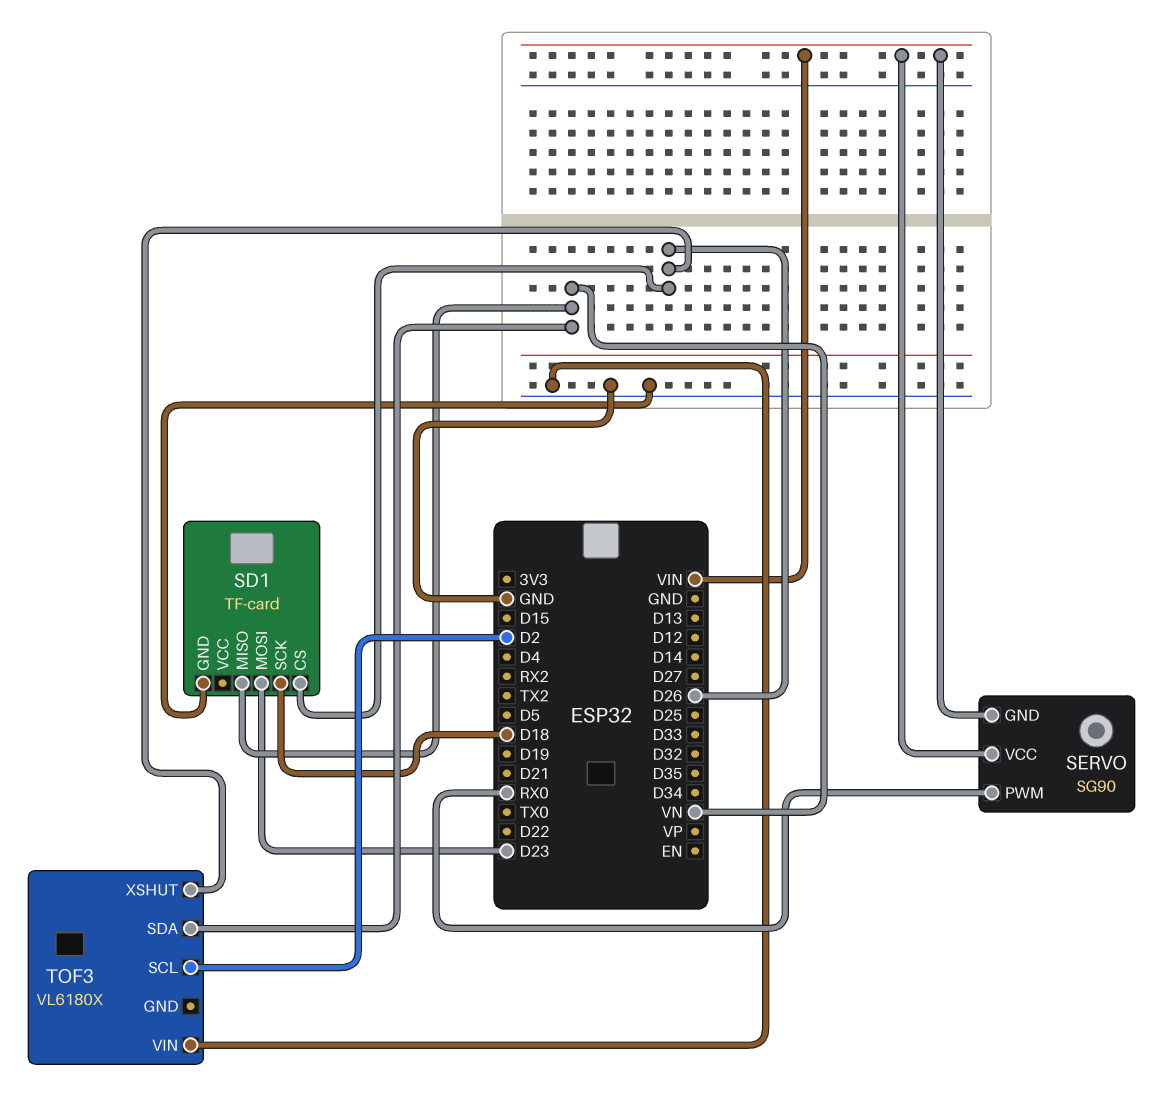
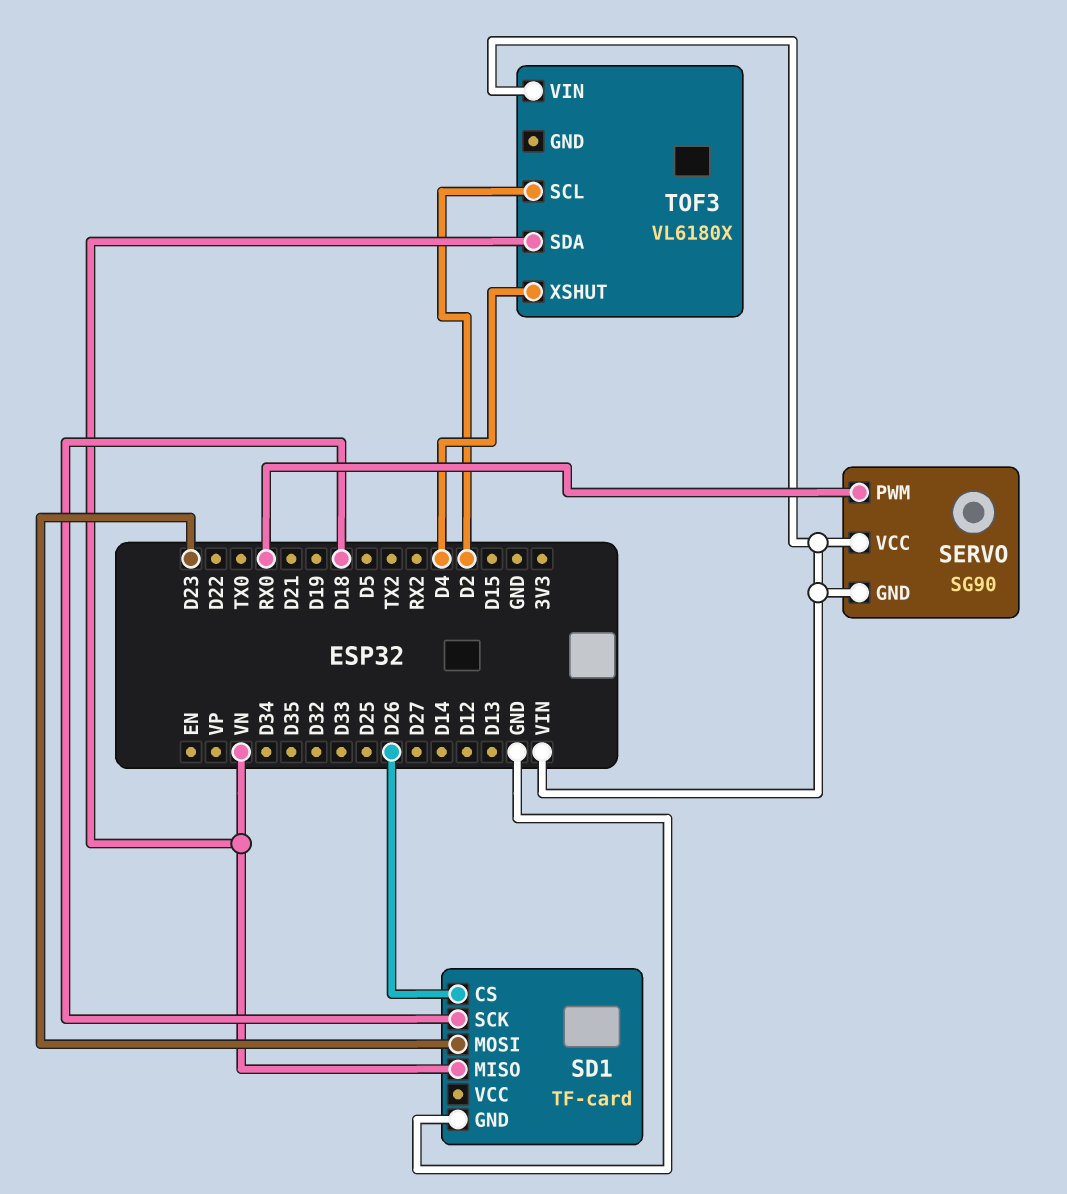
TOF3 pin VIN: GND -> VIN
TOF3 pin XSHUT: D26 -> D4

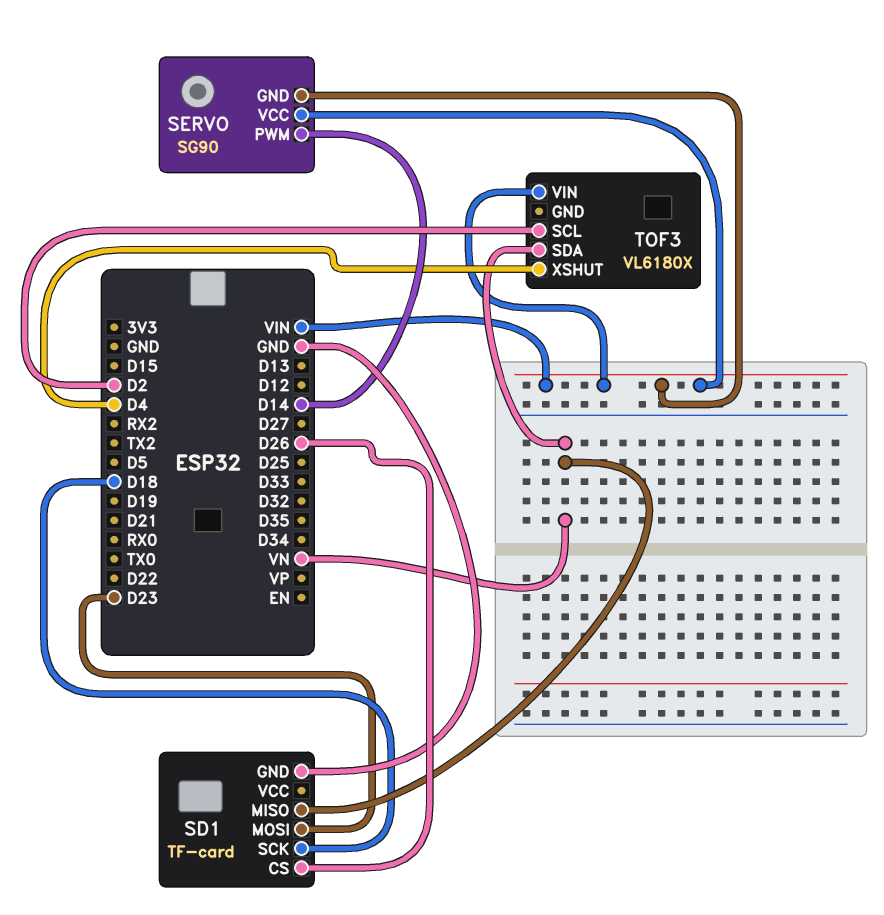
SERVO pin PWM: RX0 -> D14

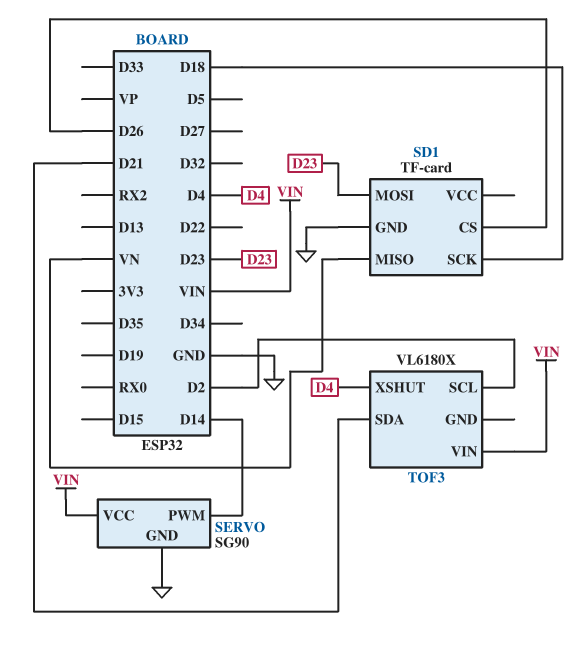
SERVO pin GND: VIN -> GND
TOF3 pin SDA: VN -> D21

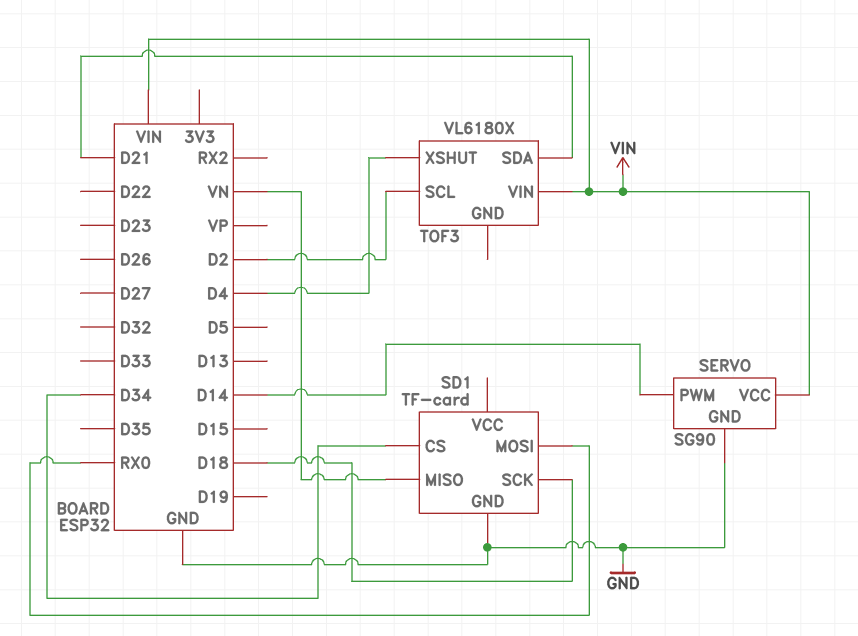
SD1 pin CS: D26 -> D34
SD1 pin MOSI: D23 -> RX0

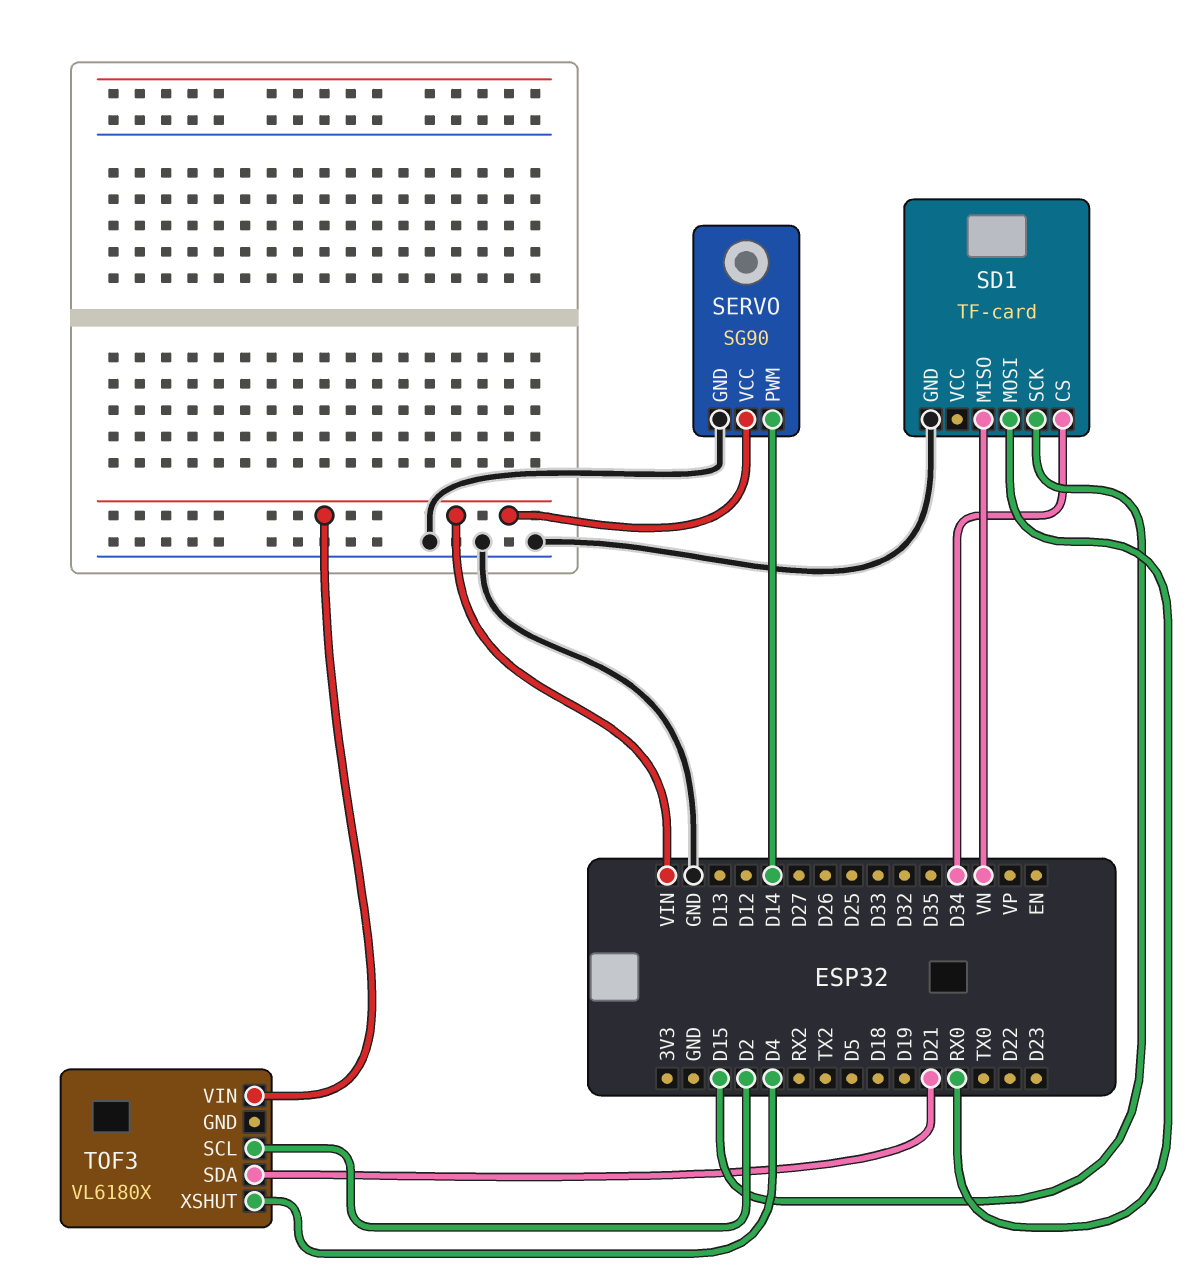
SD1 pin SCK: D18 -> D15

